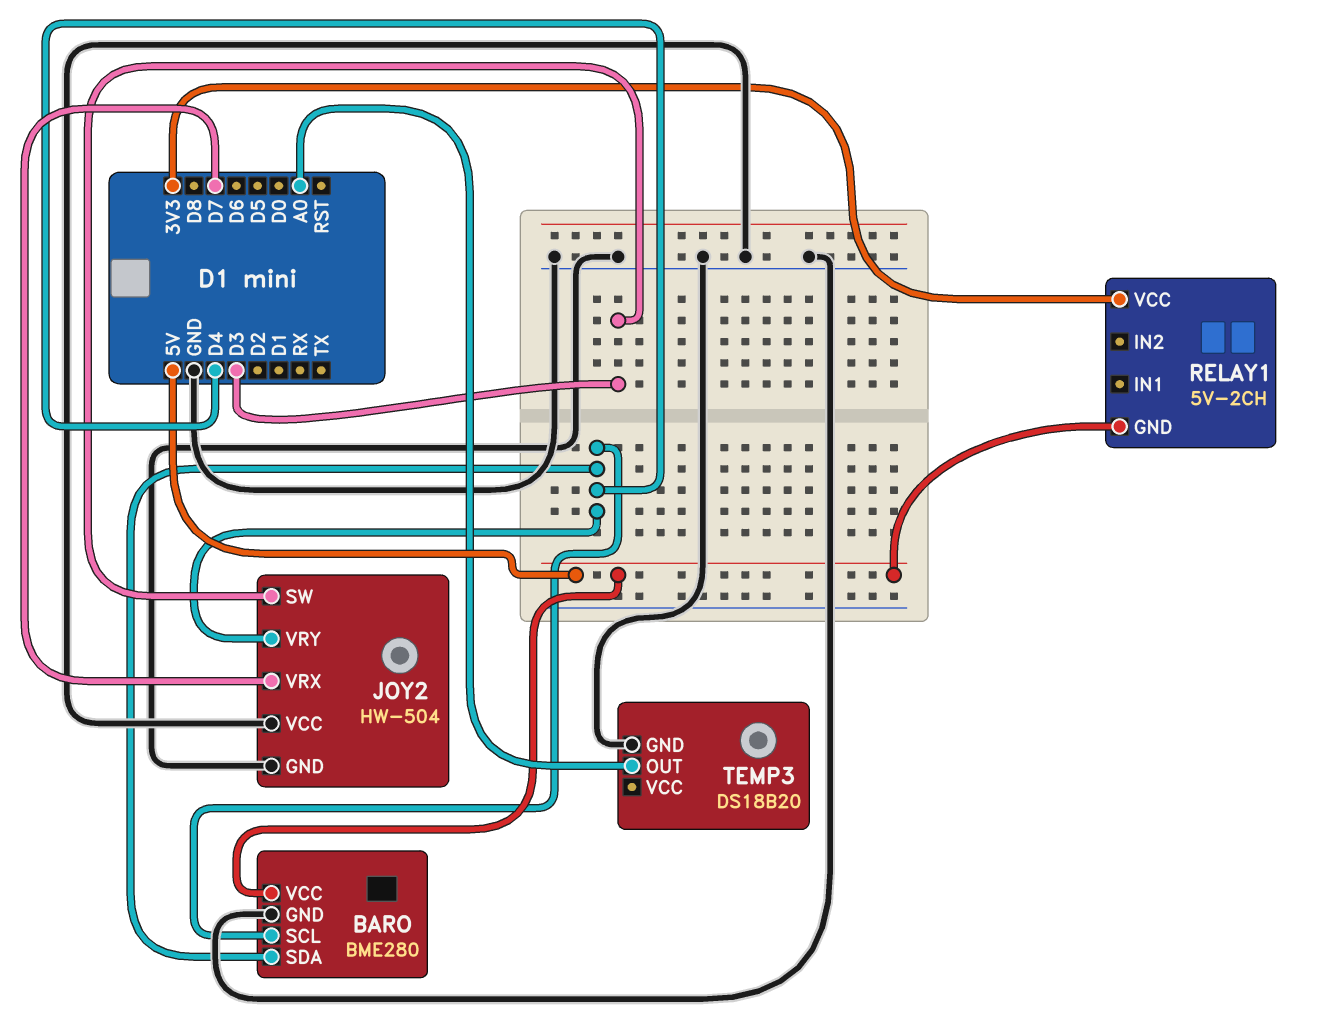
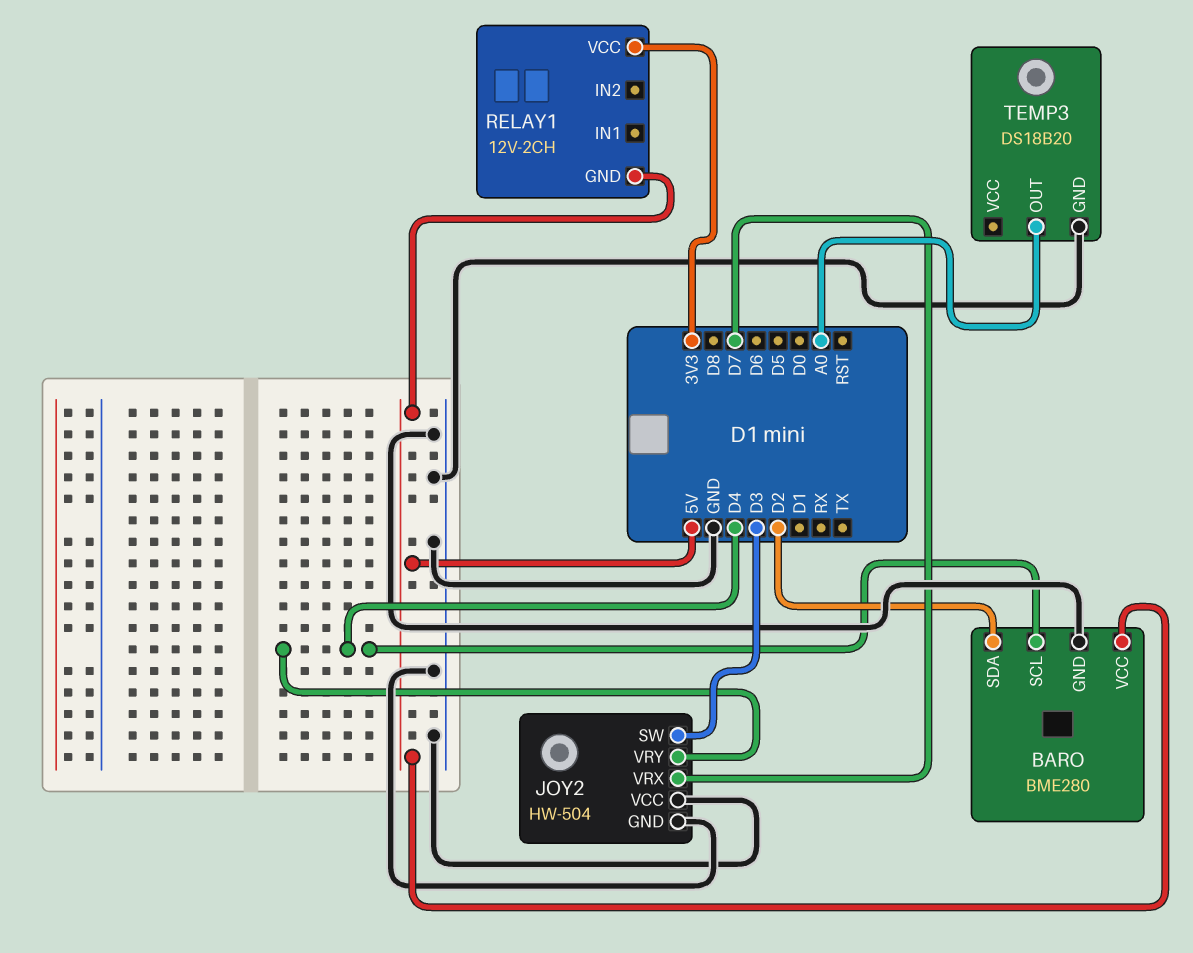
BARO pin SDA: D4 -> D2
RELAY1: 5V-2CH -> 12V-2CH

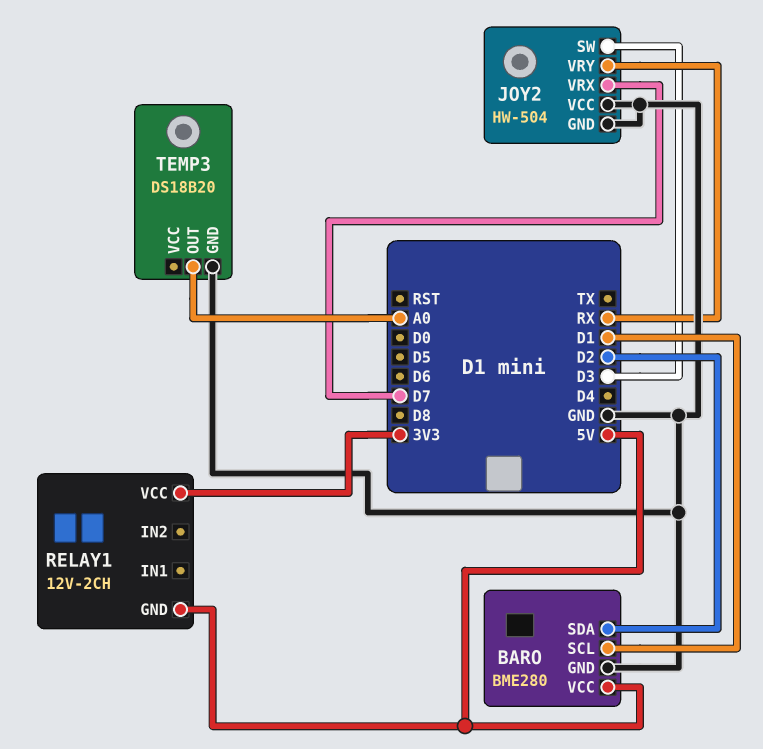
BARO pin SCL: D4 -> D1
JOY2 pin VRY: D4 -> RX

